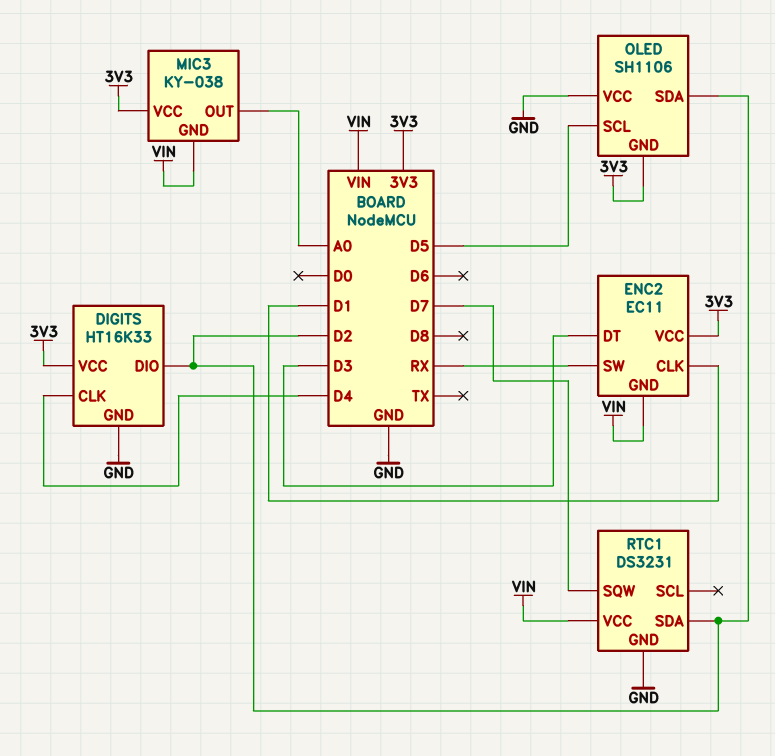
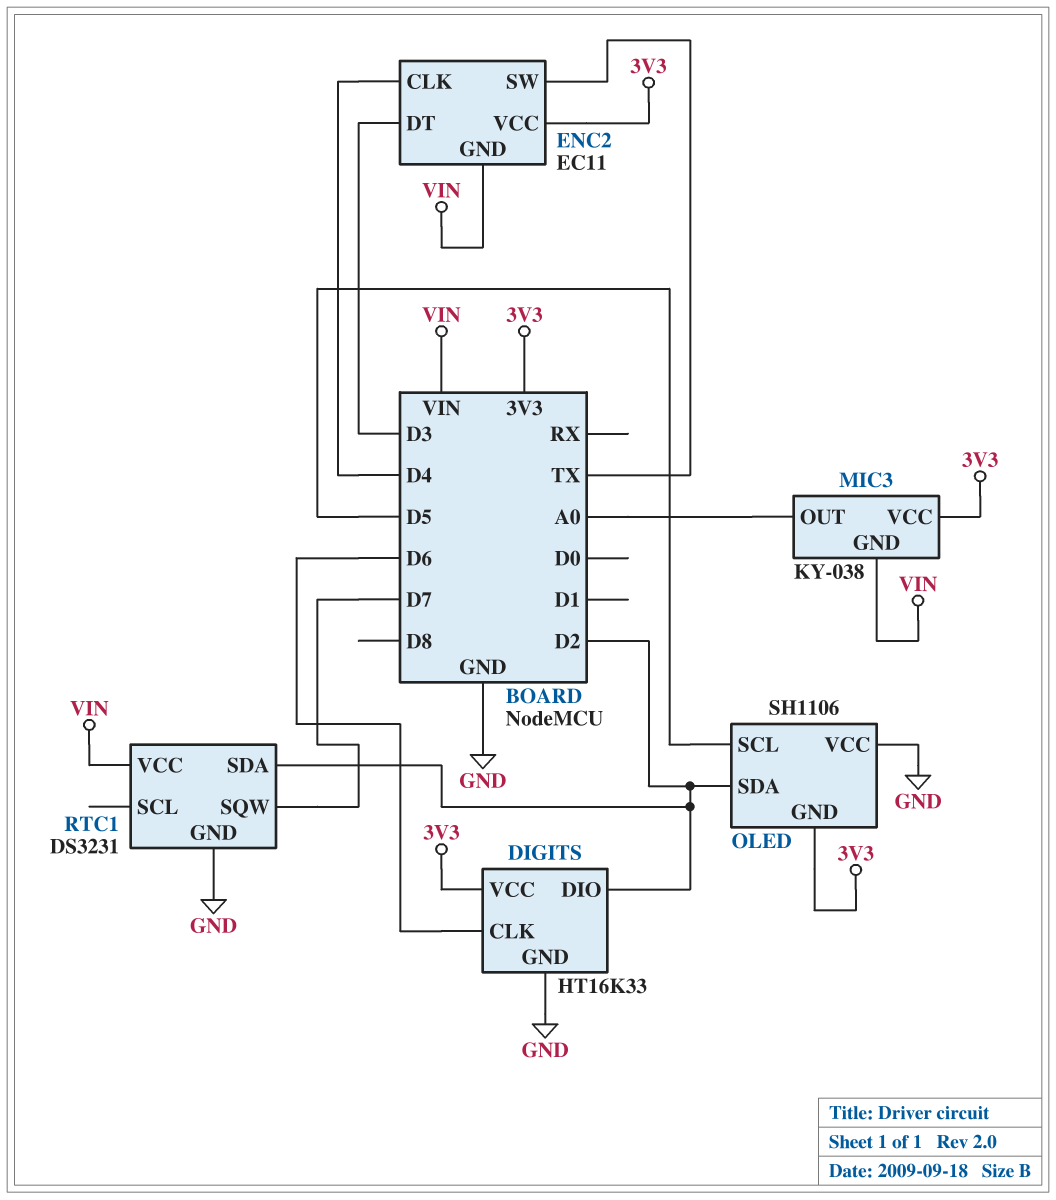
DIGITS pin CLK: D4 -> D6
ENC2 pin CLK: D1 -> D4
ENC2 pin SW: RX -> TX

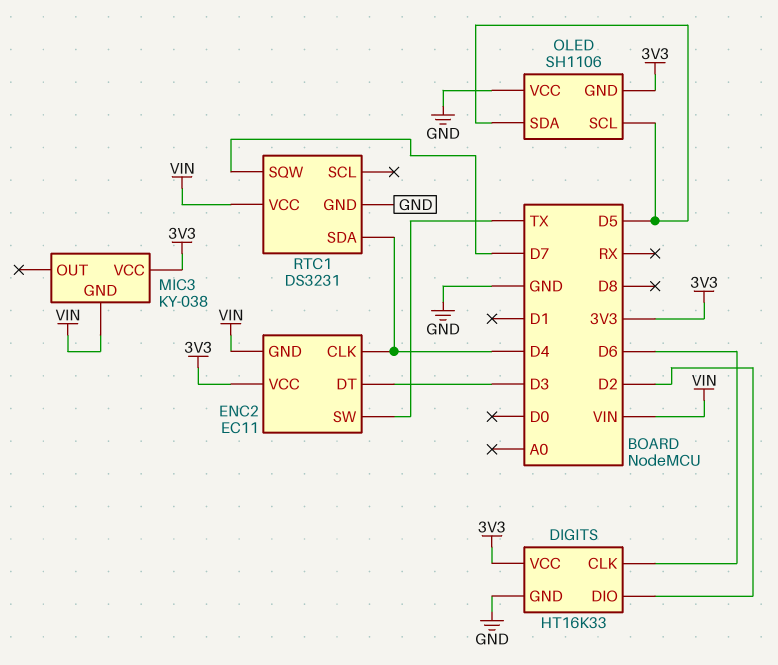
MIC3 pin OUT: A0 -> none
OLED pin SDA: D2 -> D5
RTC1 pin SDA: D2 -> D4

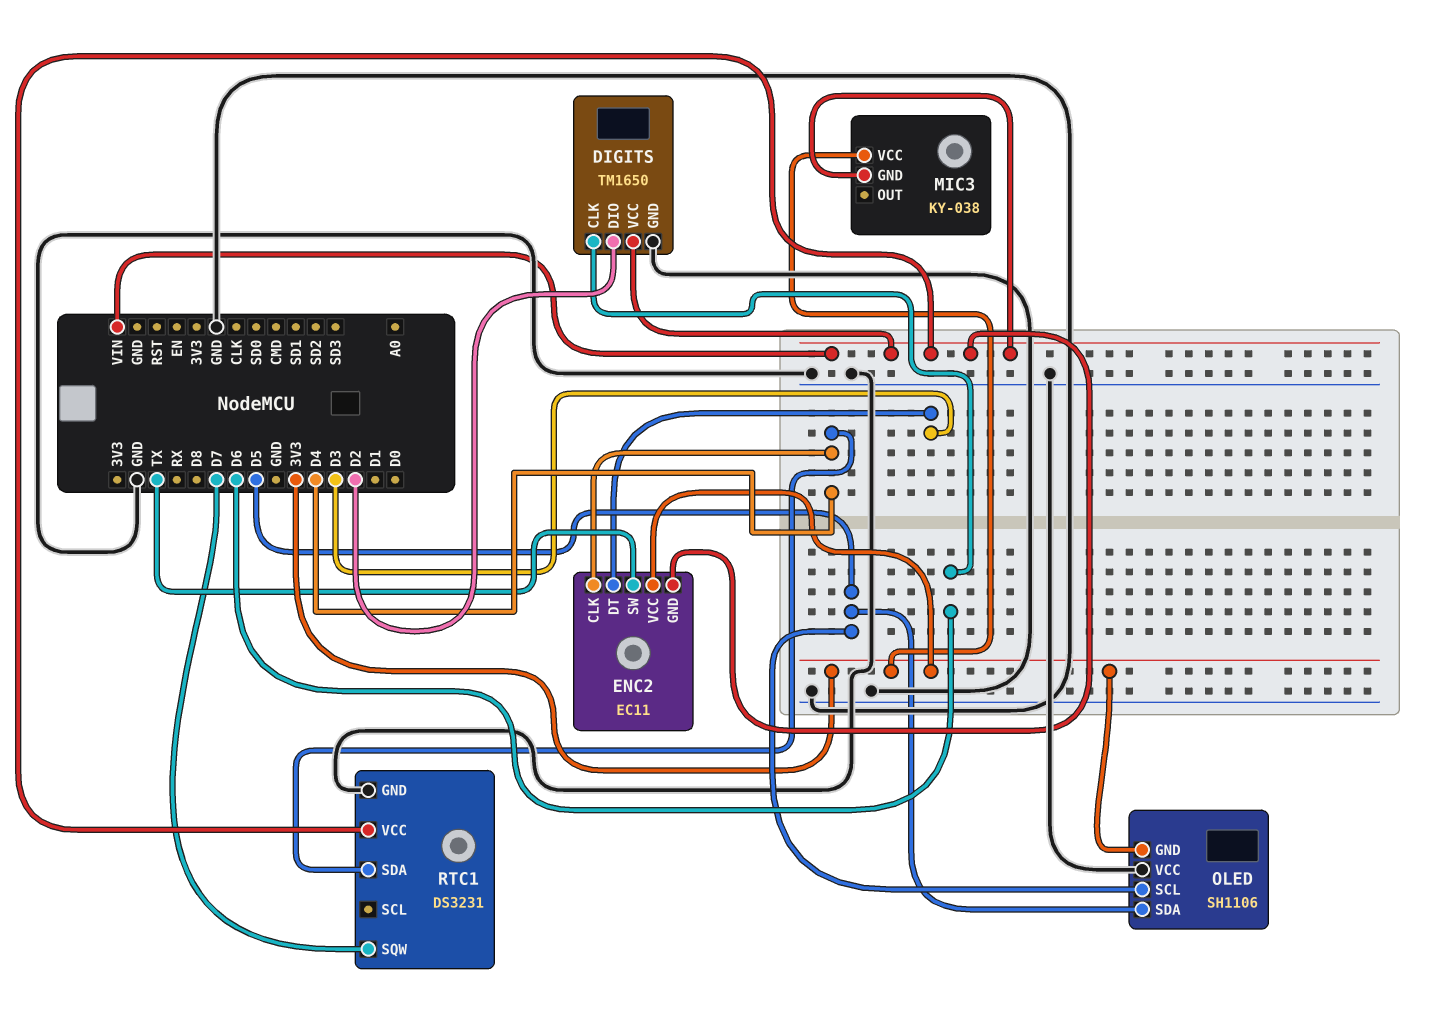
DIGITS: HT16K33 -> TM1650
DIGITS pin VCC: 3V3 -> VIN

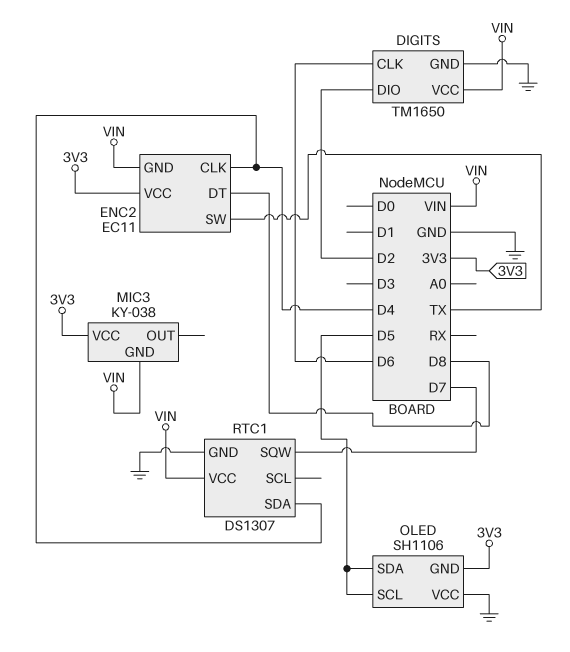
ENC2 pin DT: D3 -> D8
RTC1: DS3231 -> DS1307

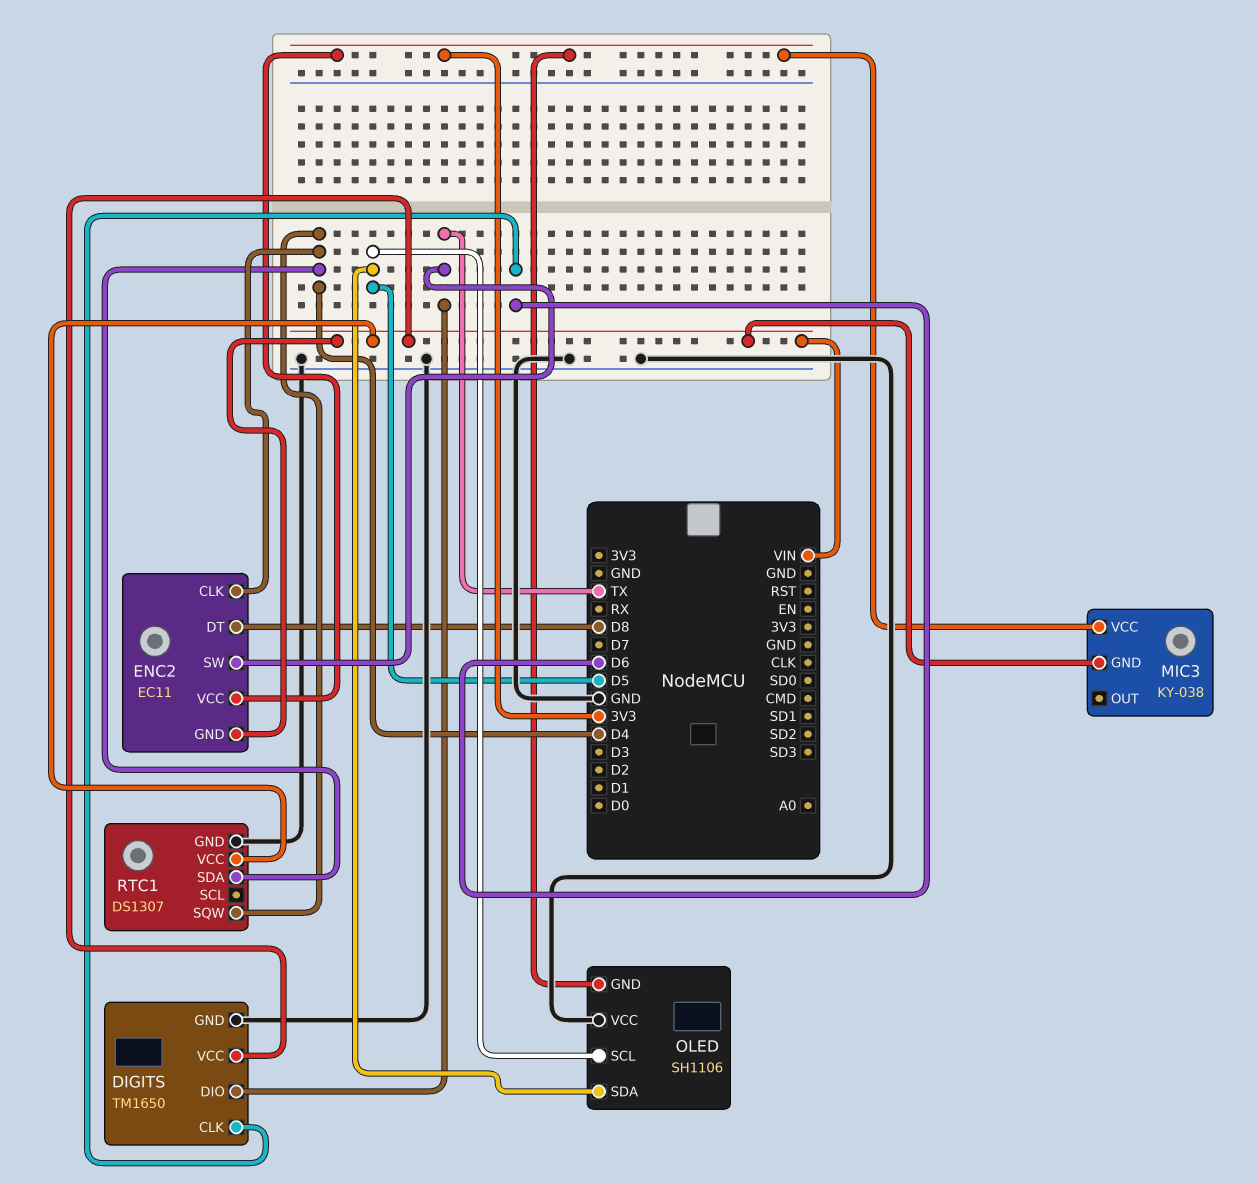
DIGITS pin DIO: D2 -> TX
RTC1 pin SQW: D7 -> D4

